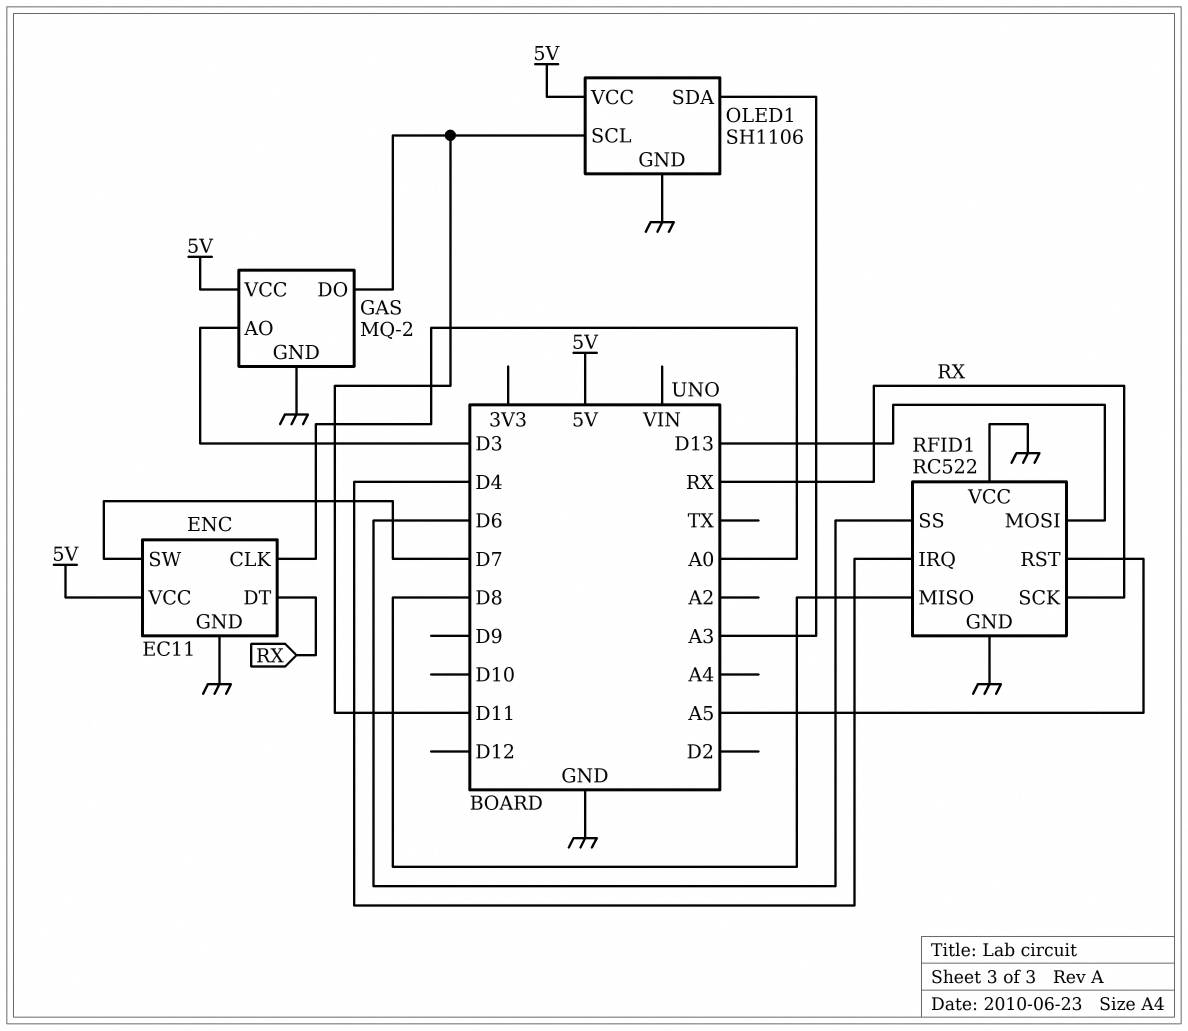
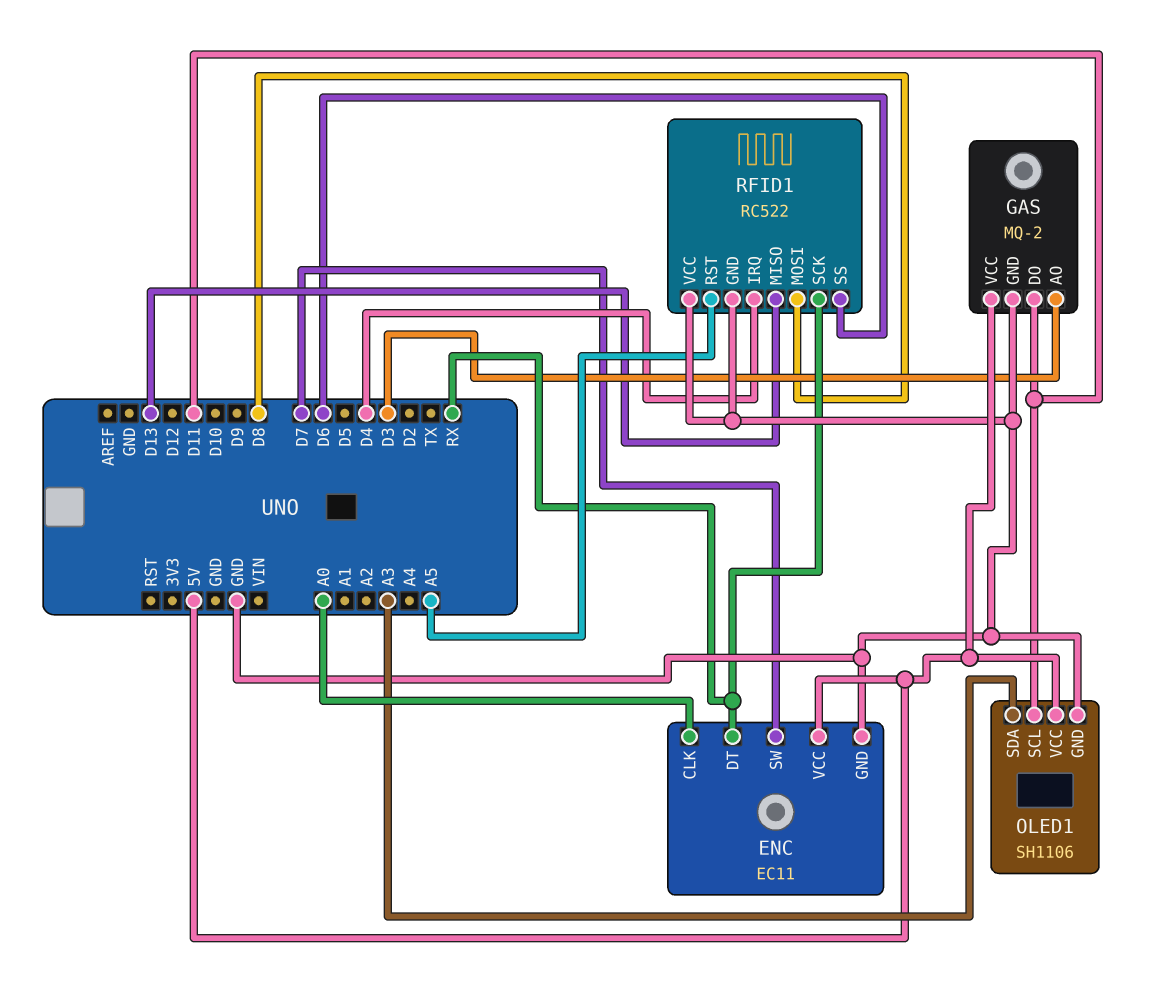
RFID1 pin MISO: D8 -> D13
RFID1 pin MOSI: D13 -> D8

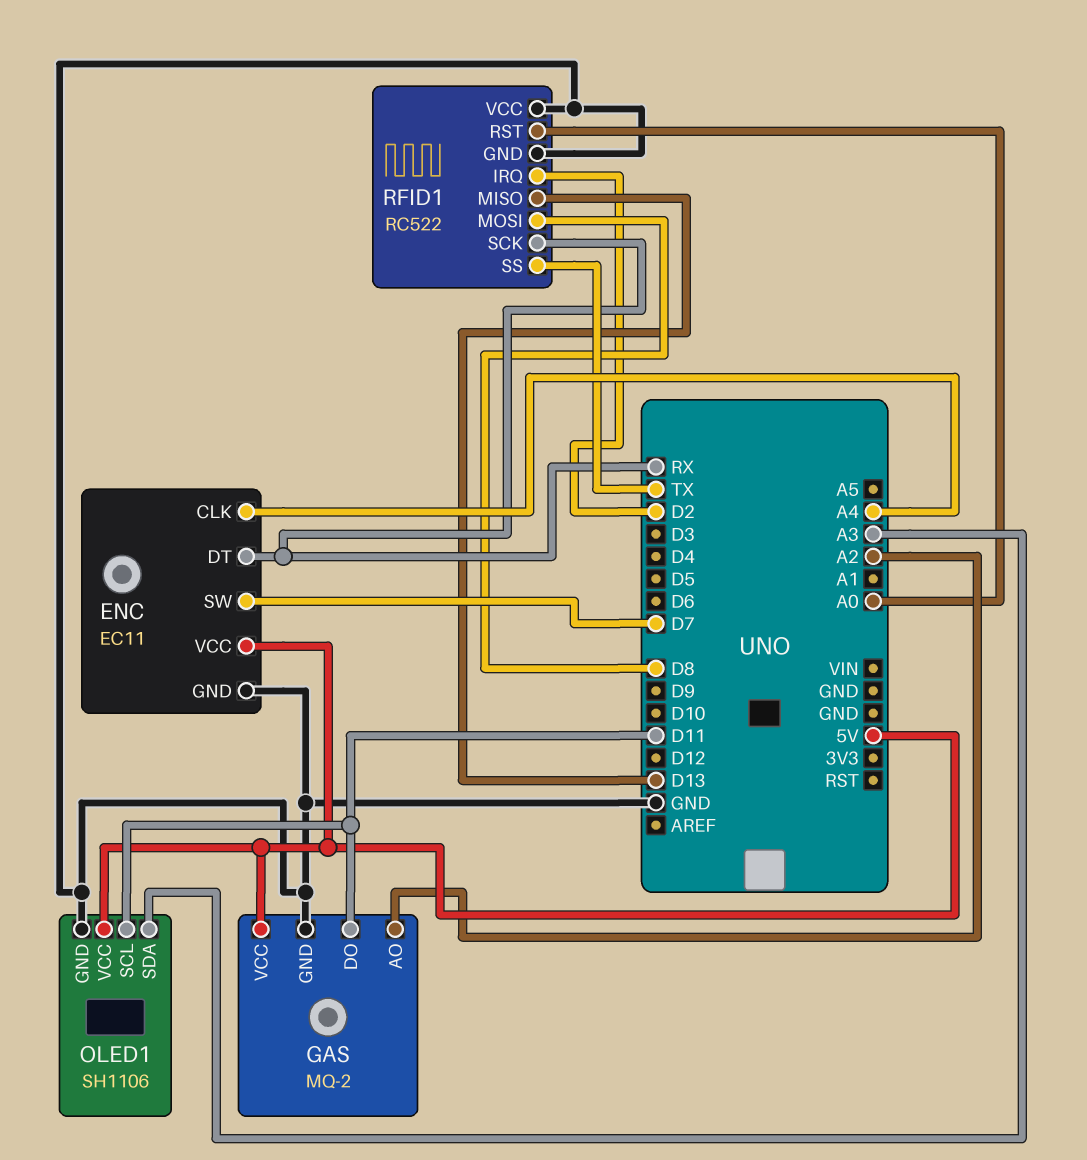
ENC pin CLK: A0 -> A4
GAS pin AO: D3 -> A2
RFID1 pin IRQ: D4 -> D2
RFID1 pin RST: A5 -> A0
RFID1 pin SS: D6 -> TX

